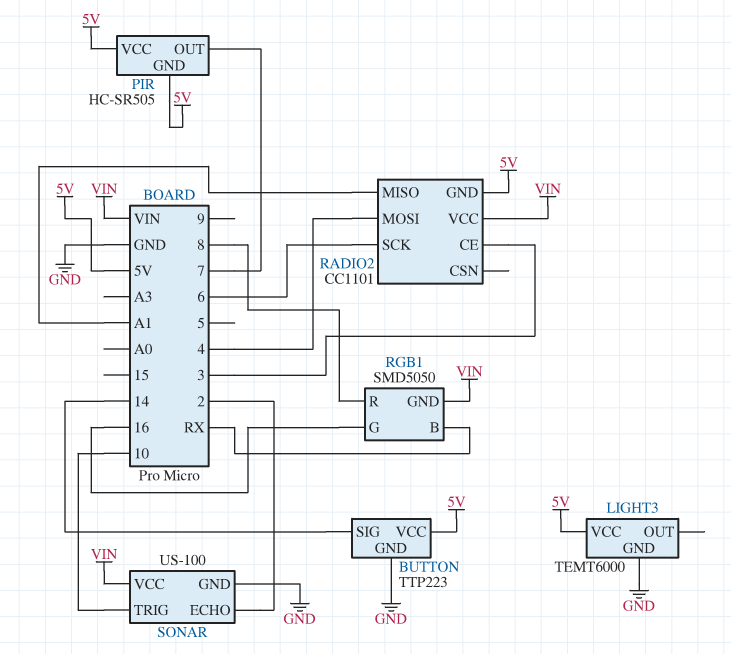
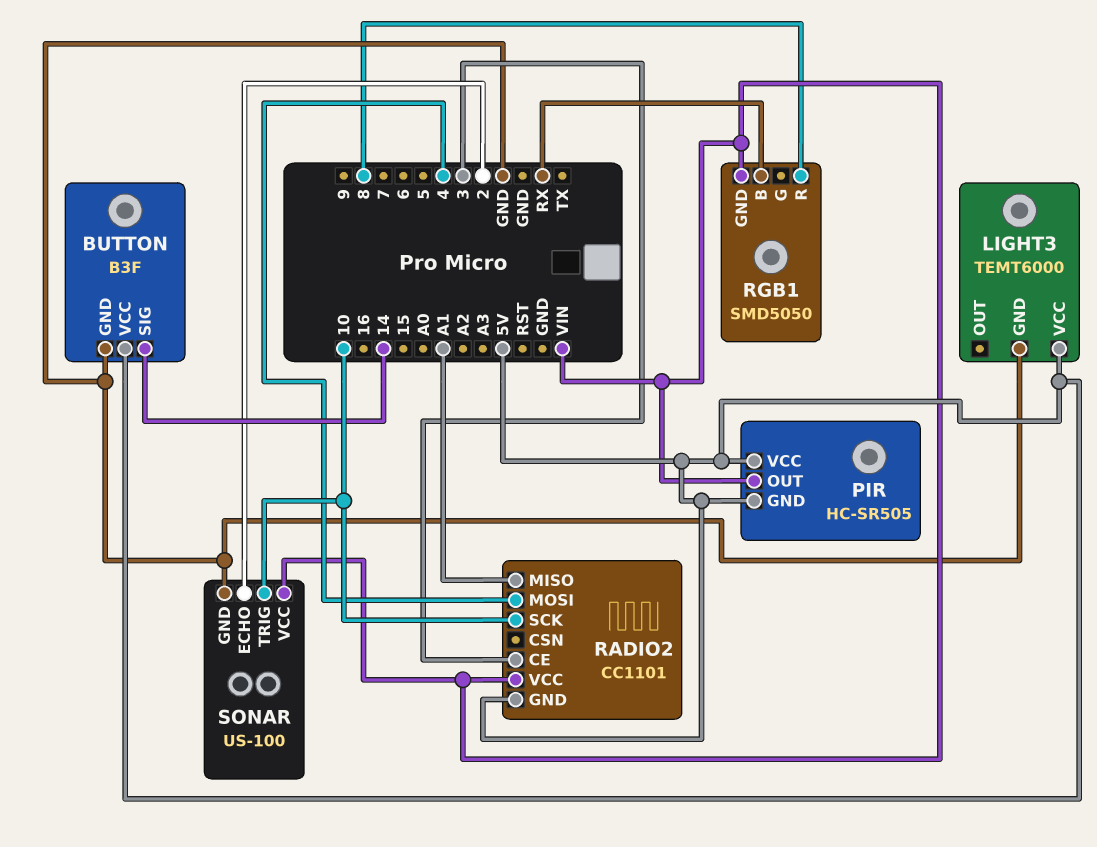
BUTTON: TTP223 -> B3F
PIR pin OUT: 7 -> VIN
RADIO2 pin SCK: 6 -> 10
RGB1 pin G: 16 -> none

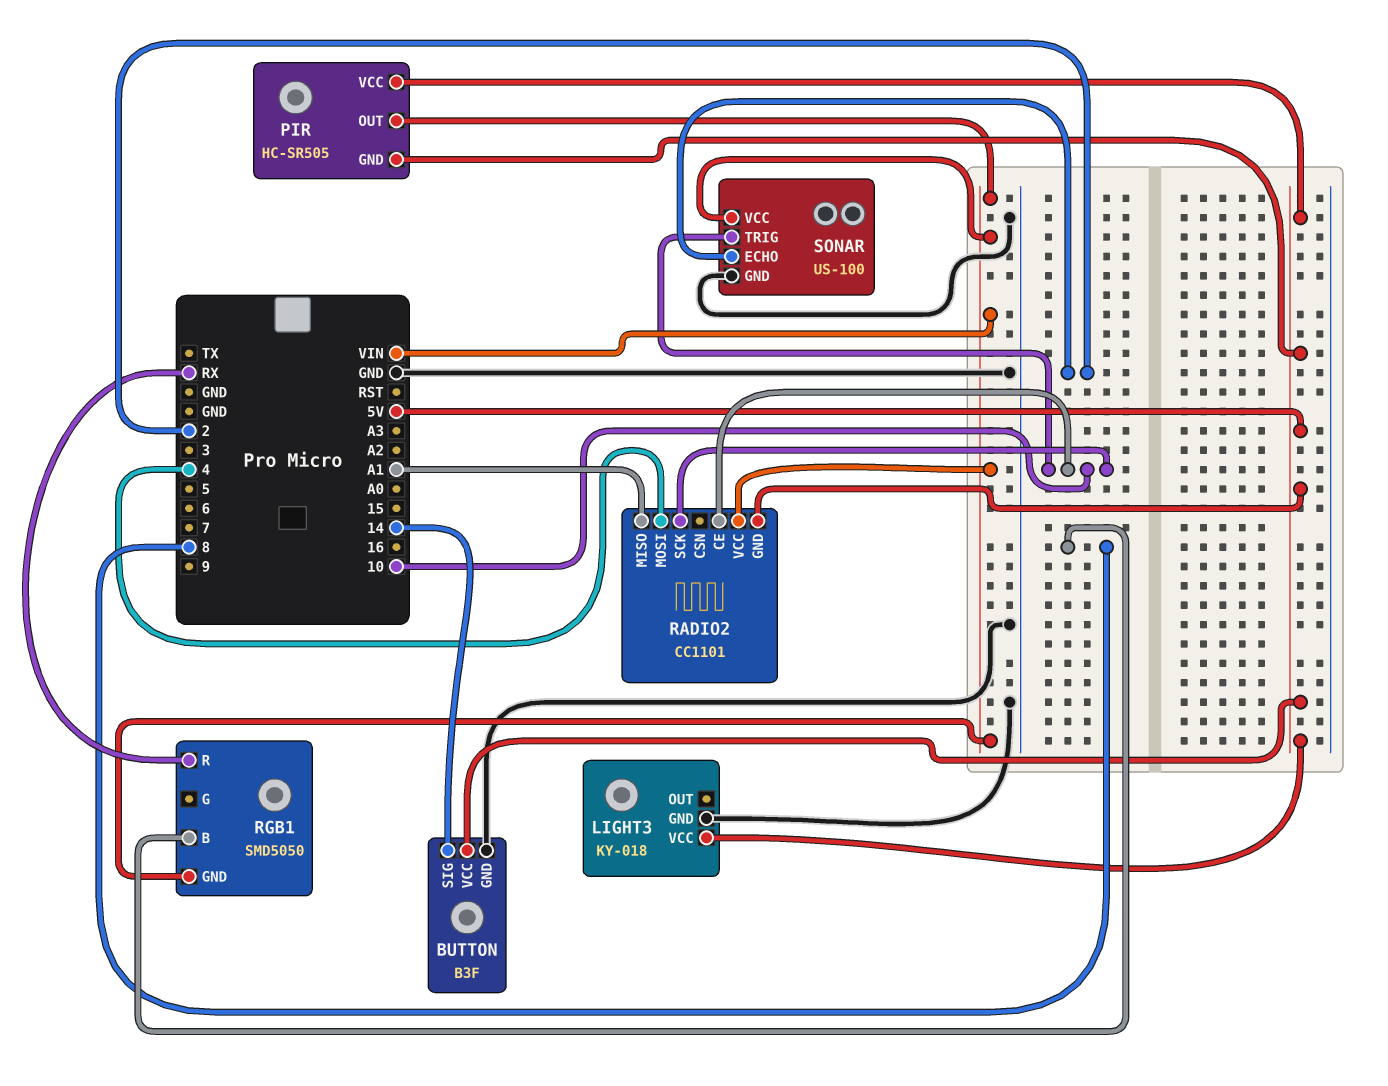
LIGHT3: TEMT6000 -> KY-018
RADIO2 pin CE: 3 -> 10
RGB1 pin B: RX -> 8
RGB1 pin R: 8 -> RX

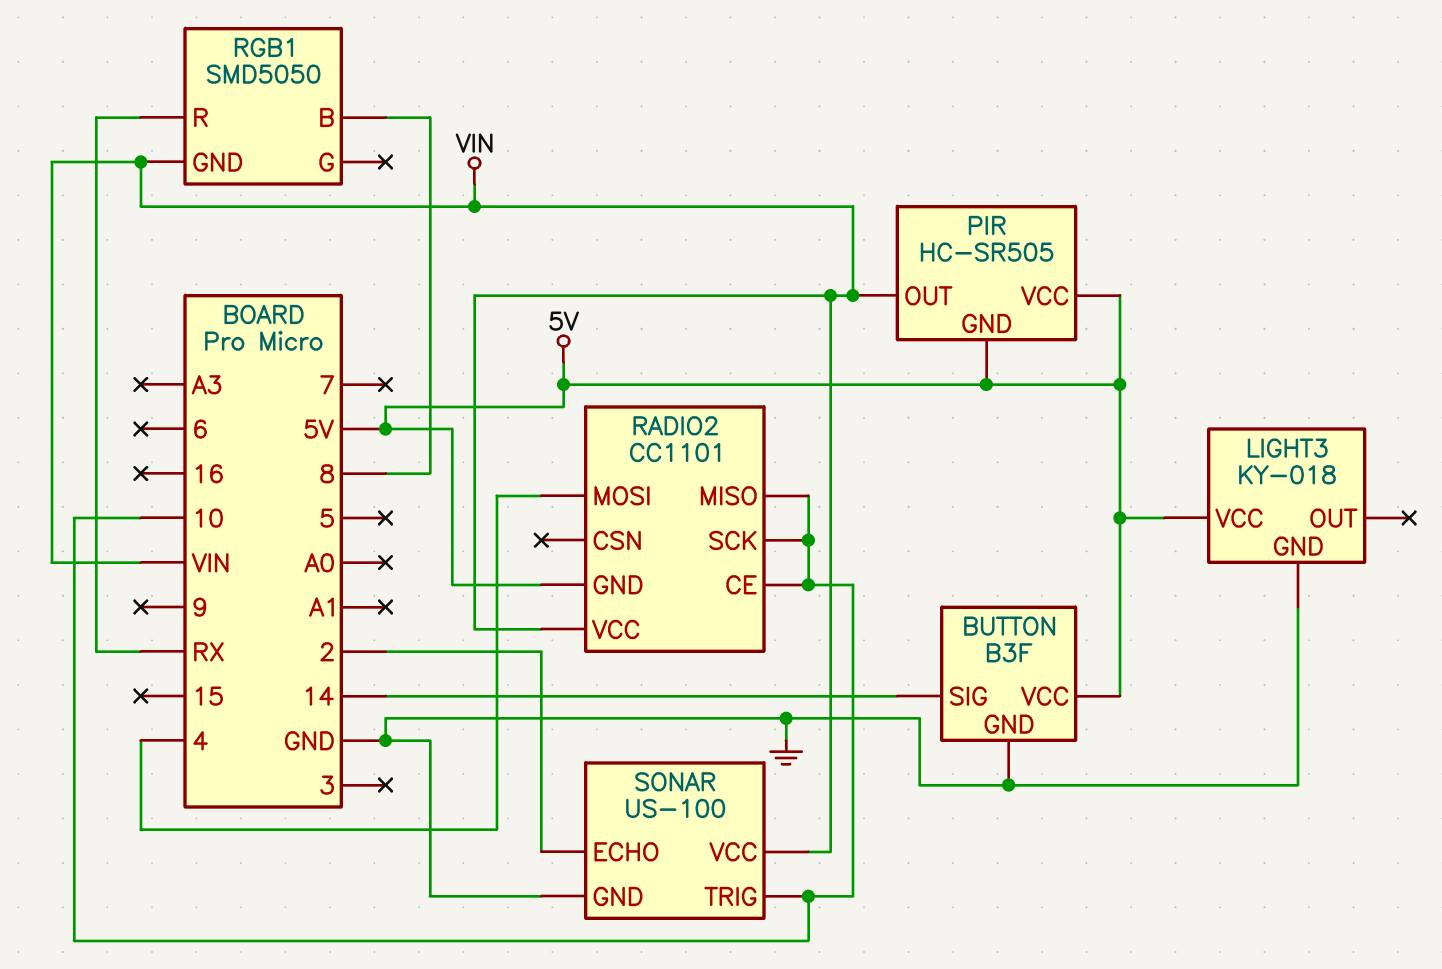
RADIO2 pin MISO: A1 -> 10

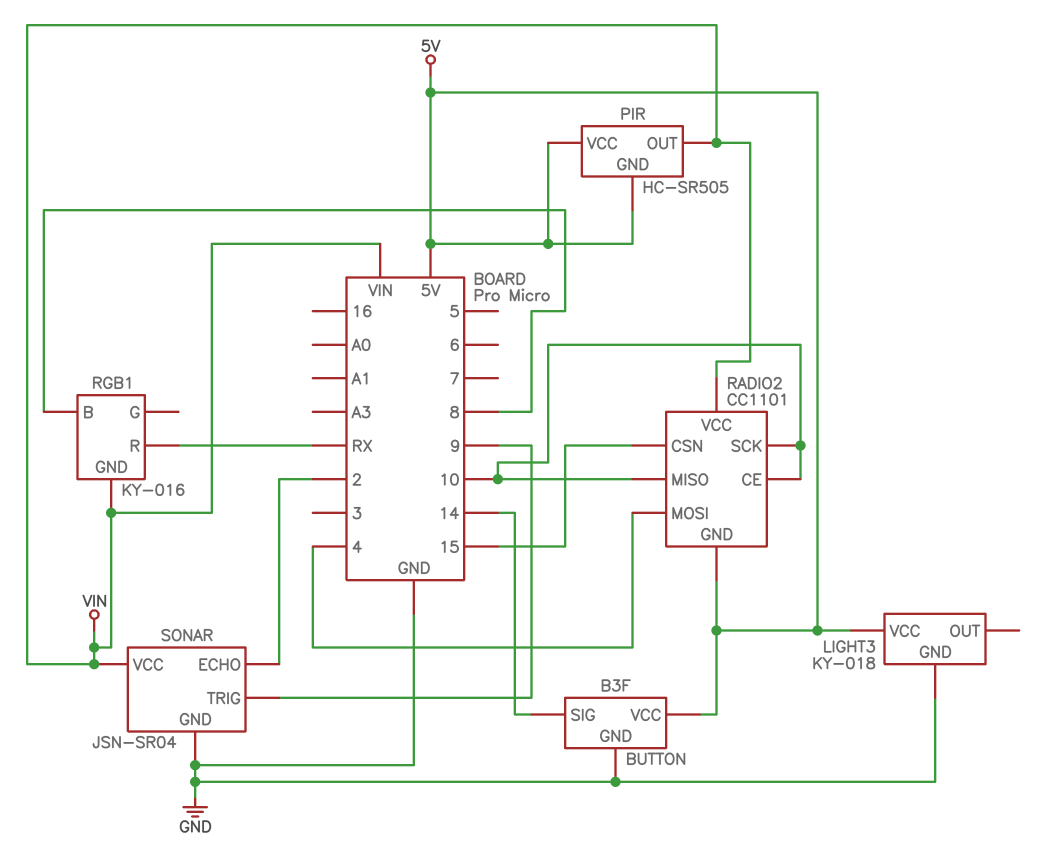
RADIO2 pin CSN: none -> 15
RGB1: SMD5050 -> KY-016
SONAR: US-100 -> JSN-SR04
SONAR pin TRIG: 10 -> 9

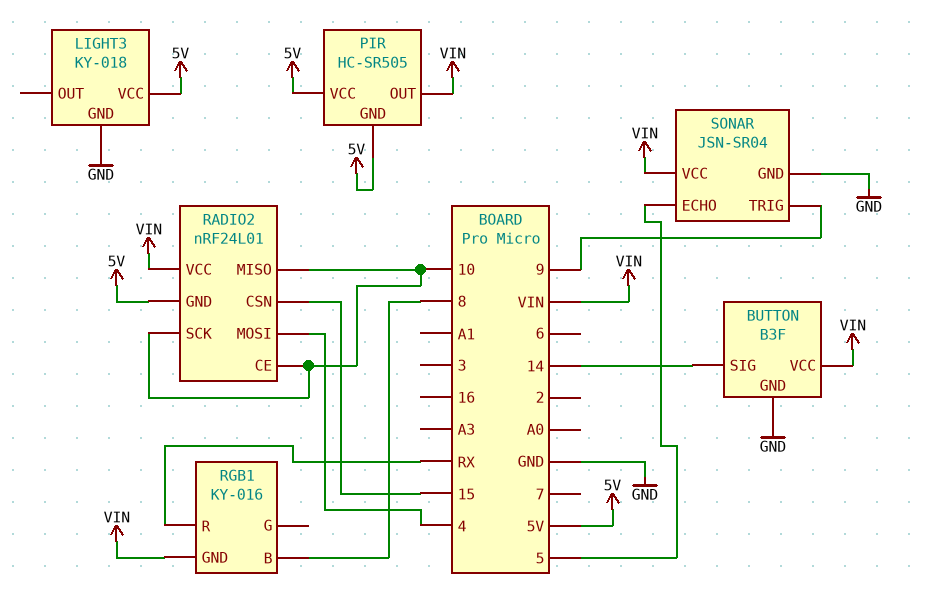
BUTTON pin VCC: 5V -> VIN
RADIO2: CC1101 -> nRF24L01
SONAR pin ECHO: 2 -> 5

